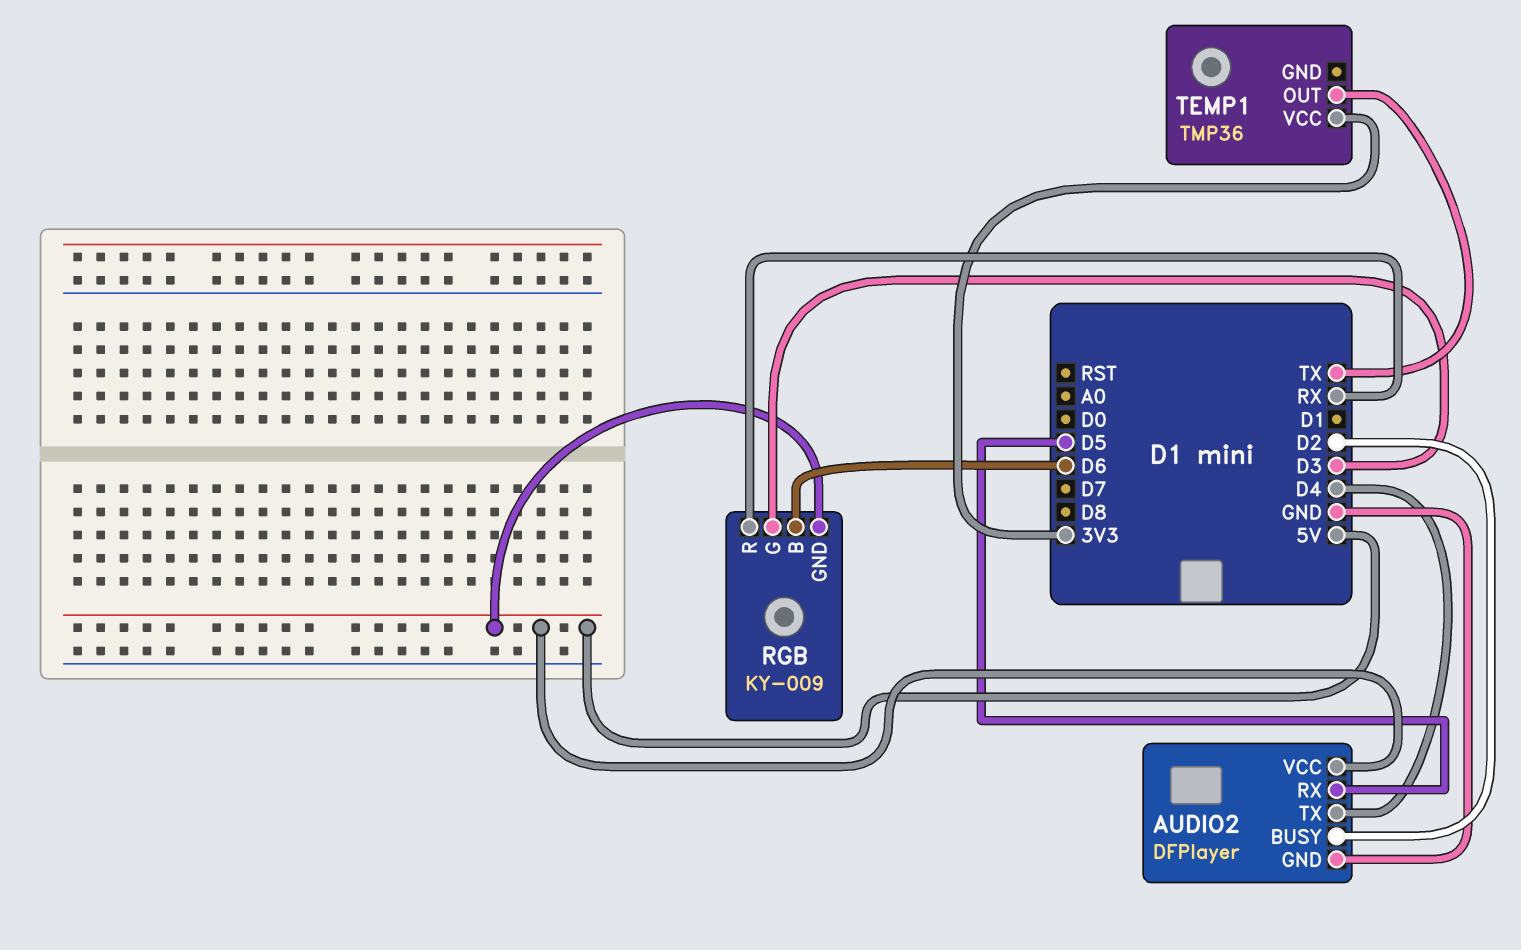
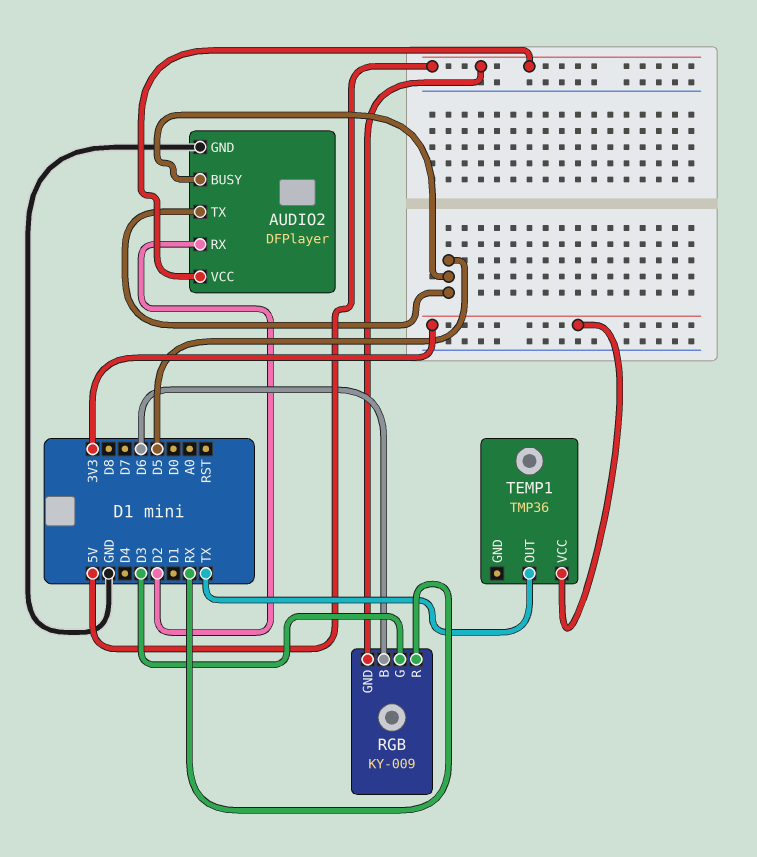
AUDIO2 pin BUSY: D2 -> D5
AUDIO2 pin RX: D5 -> D2
AUDIO2 pin TX: D4 -> D5

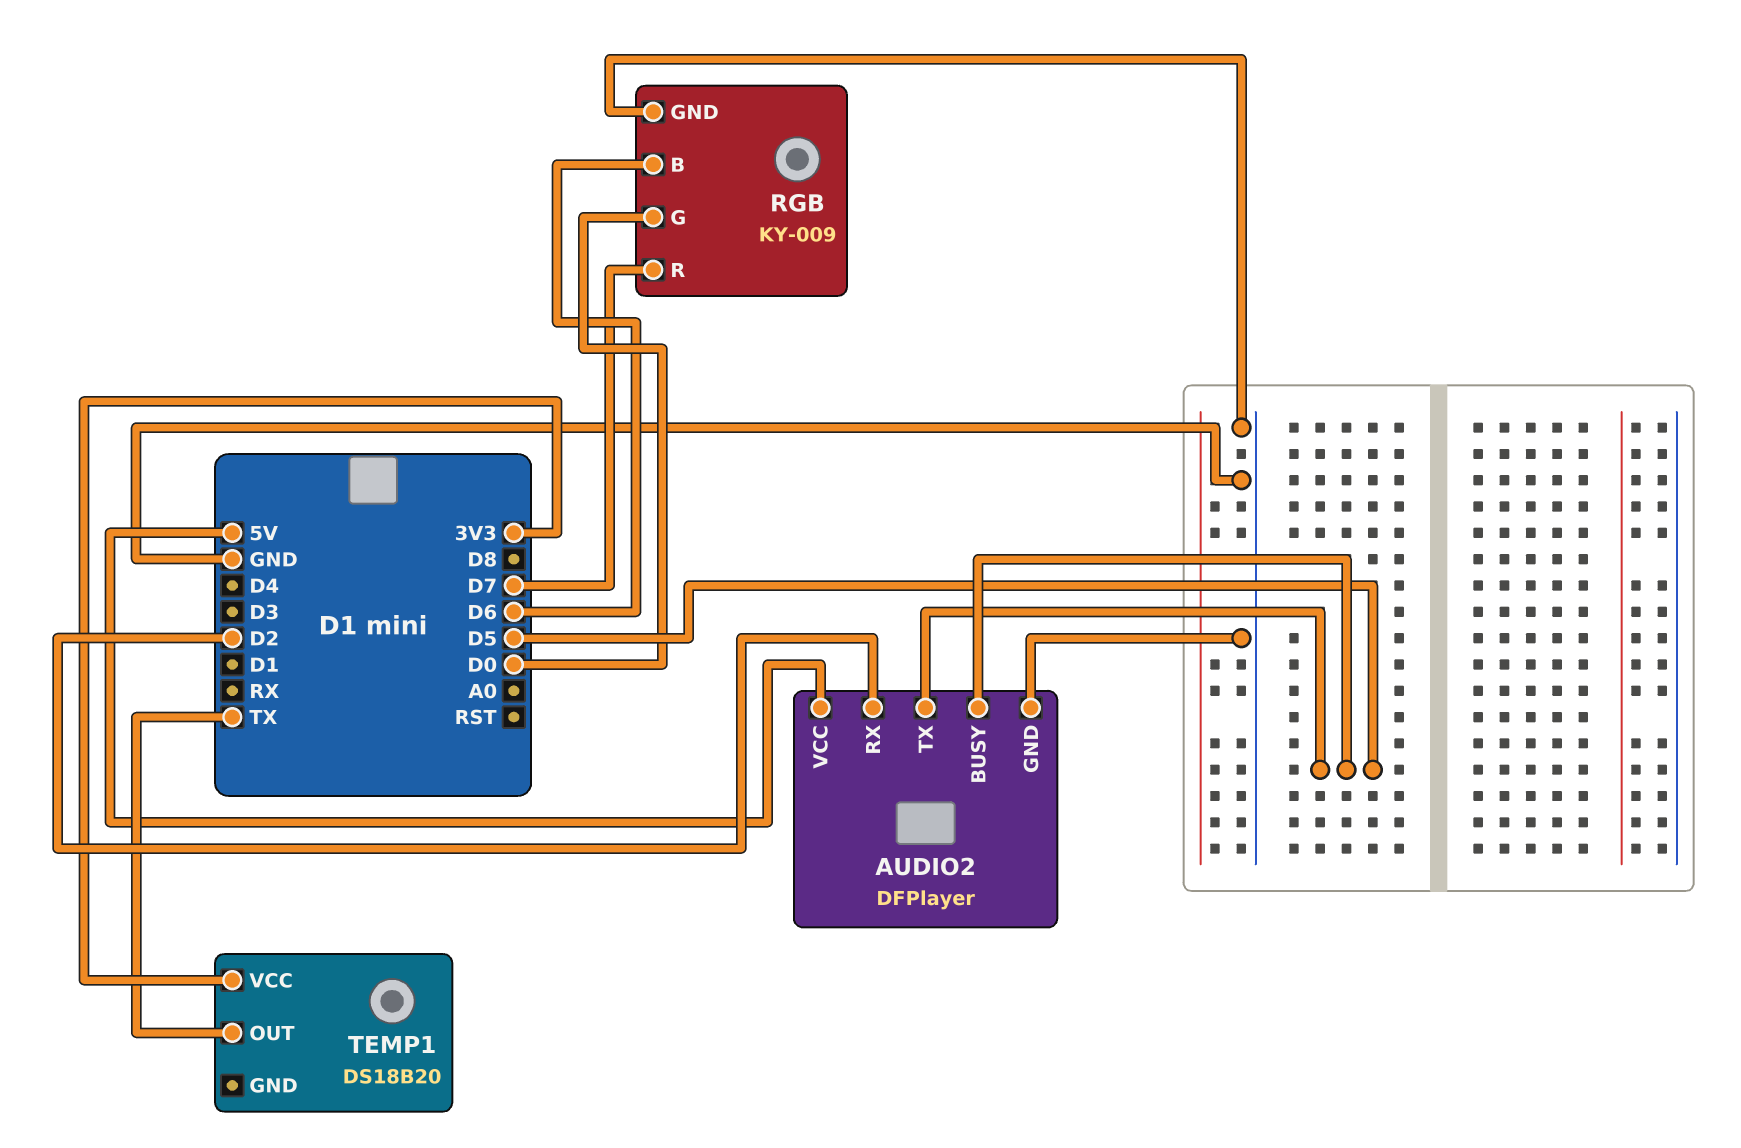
RGB pin G: D3 -> D0
RGB pin GND: 5V -> GND
RGB pin R: RX -> D7
TEMP1: TMP36 -> DS18B20

